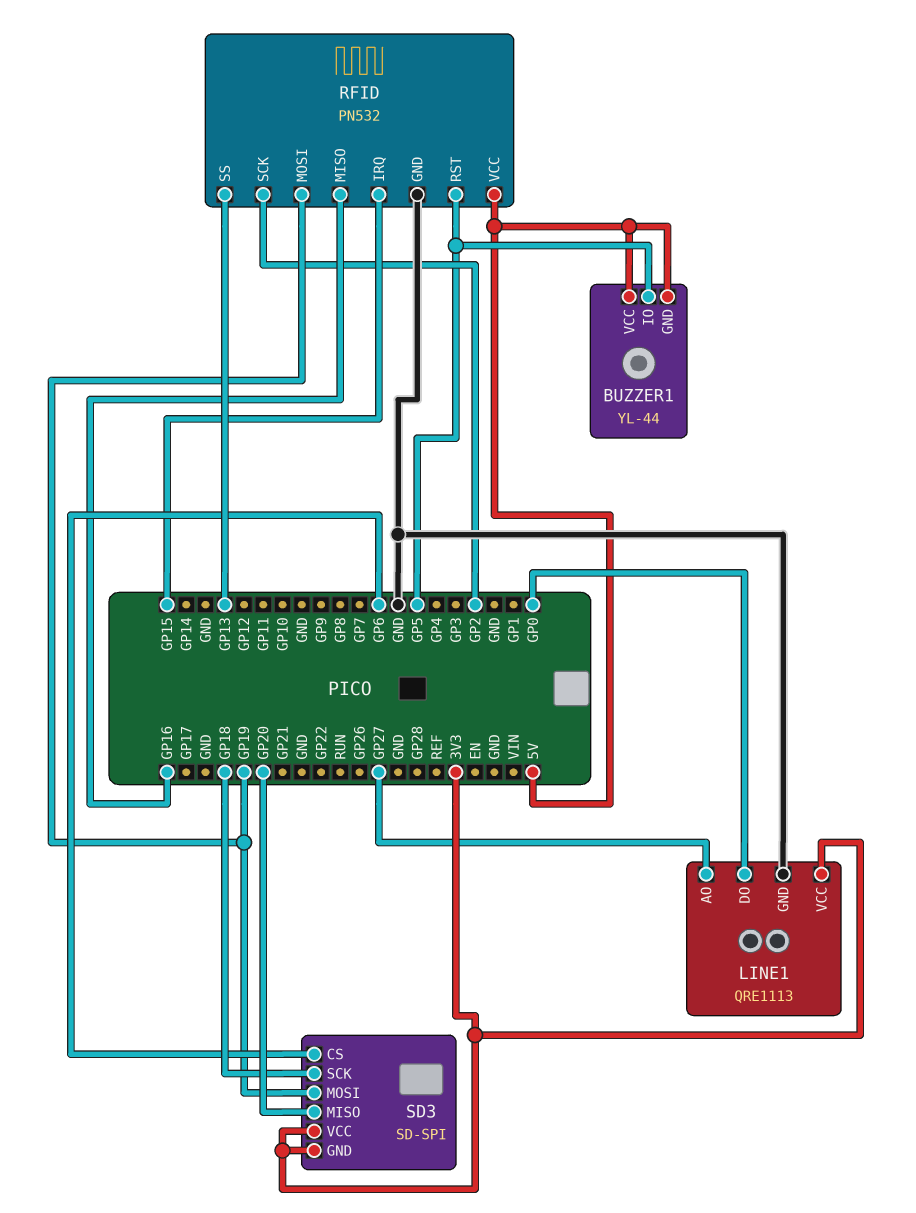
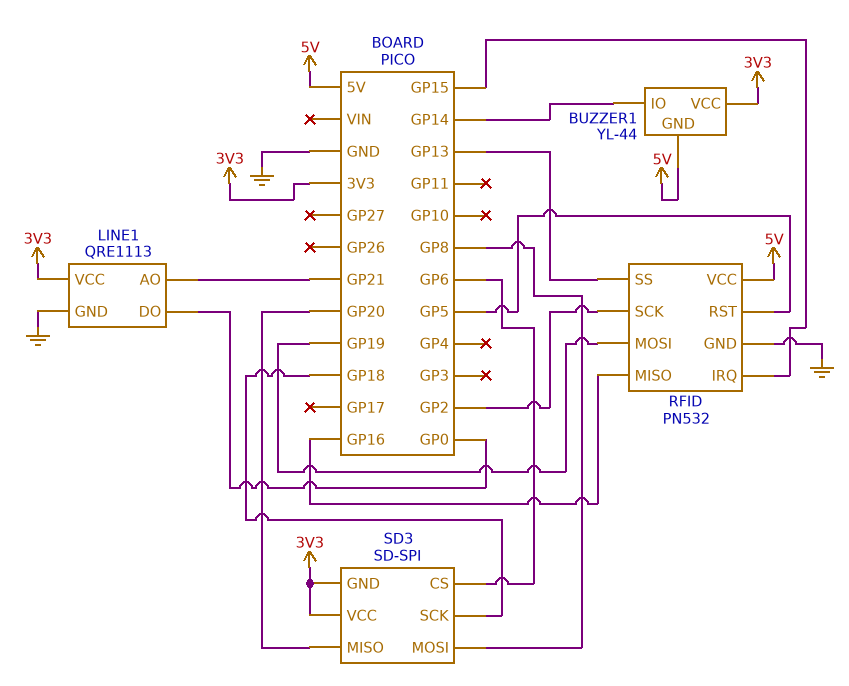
BUZZER1 pin IO: GP5 -> GP14
BUZZER1 pin VCC: 5V -> 3V3
LINE1 pin AO: GP27 -> GP21
SD3 pin MOSI: GP19 -> GP8

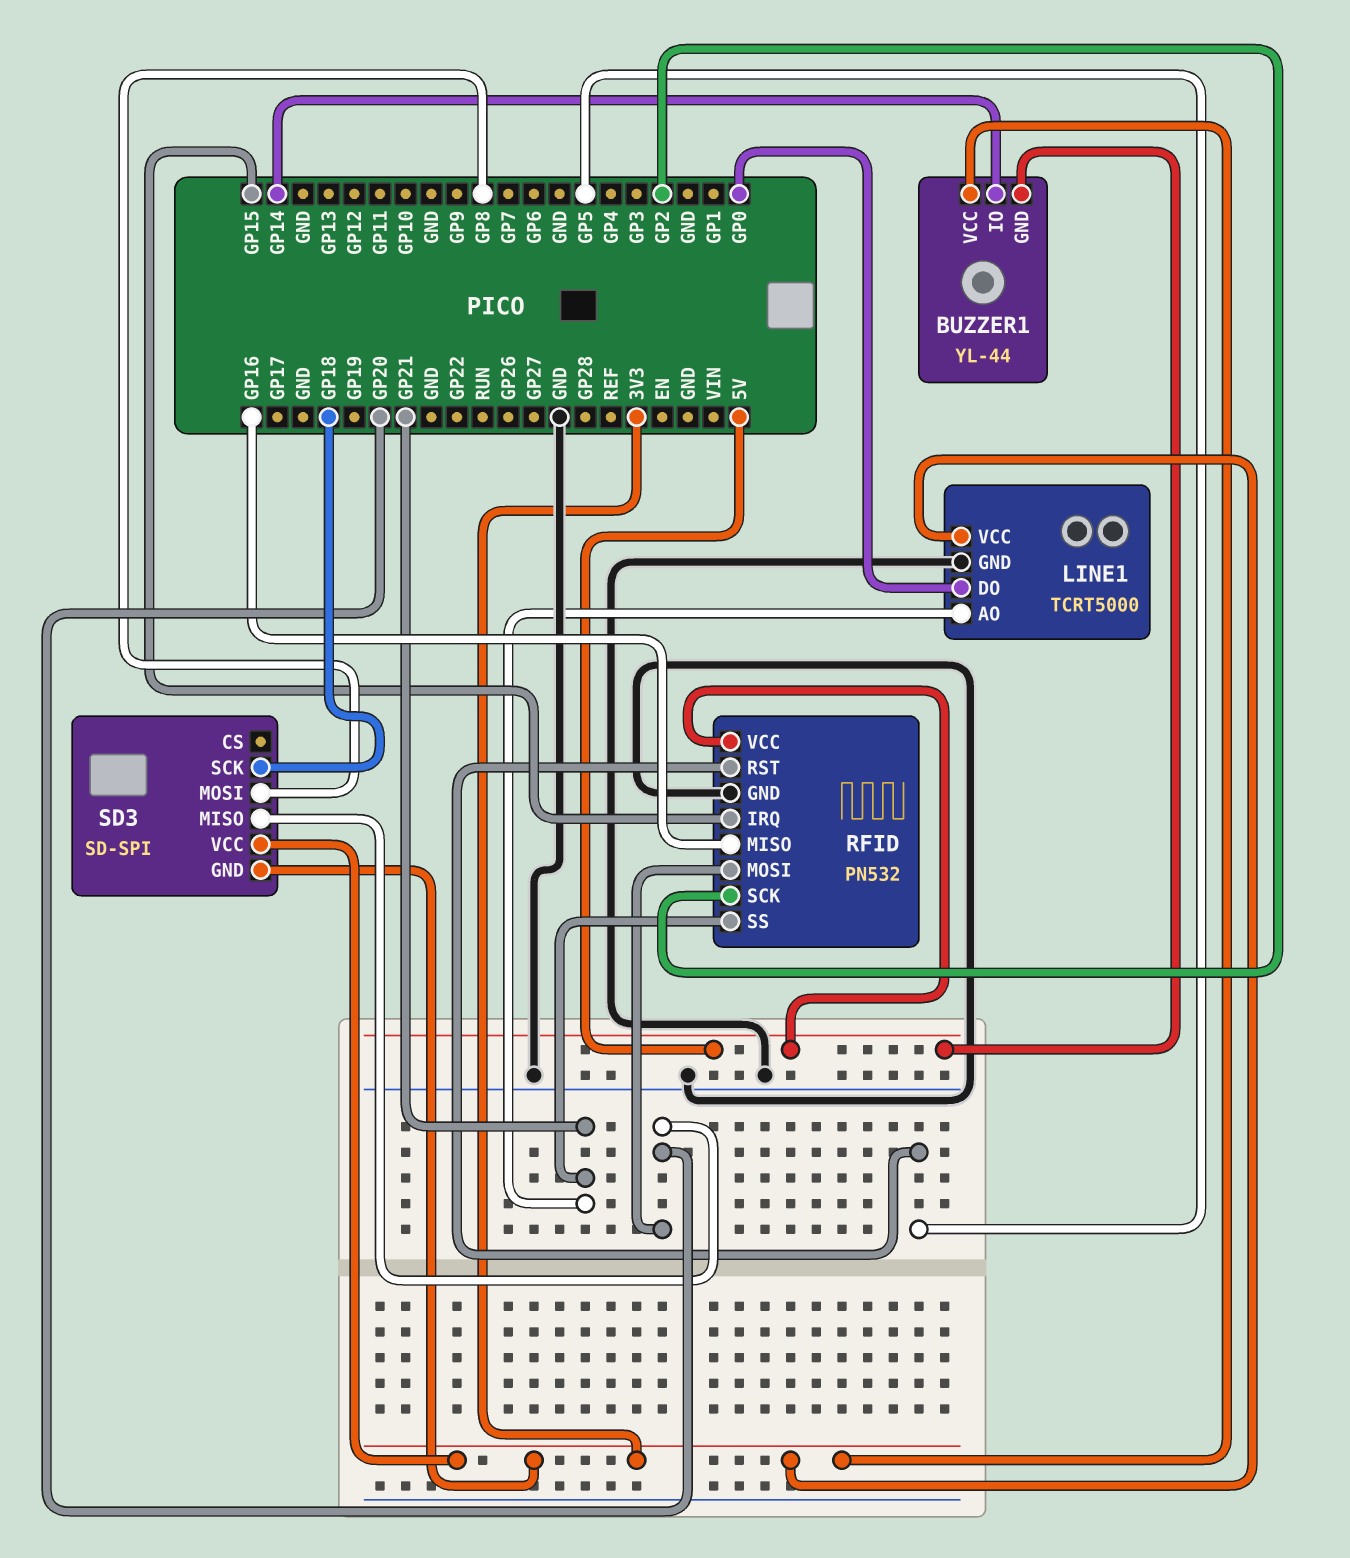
LINE1: QRE1113 -> TCRT5000
RFID pin MOSI: GP19 -> GP20
RFID pin SS: GP13 -> GP21
SD3 pin CS: GP6 -> none

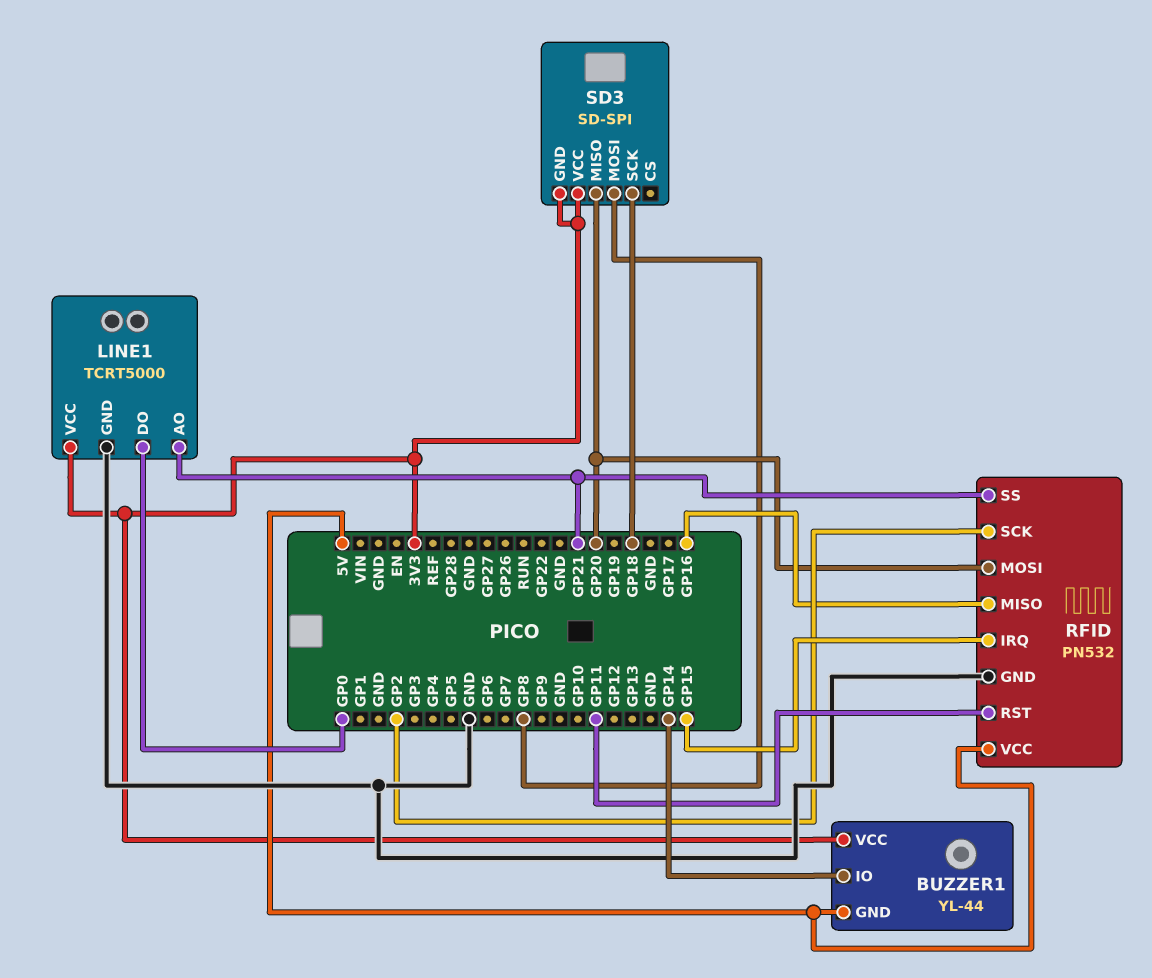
RFID pin RST: GP5 -> GP11

